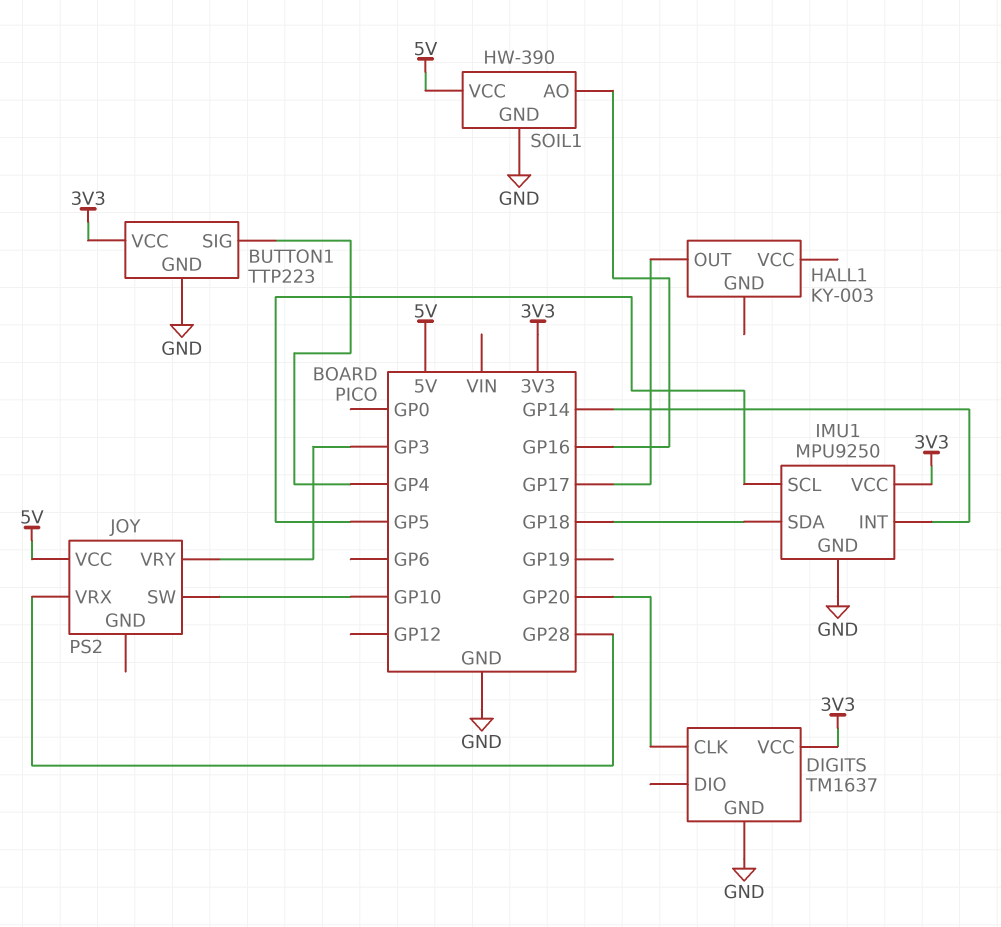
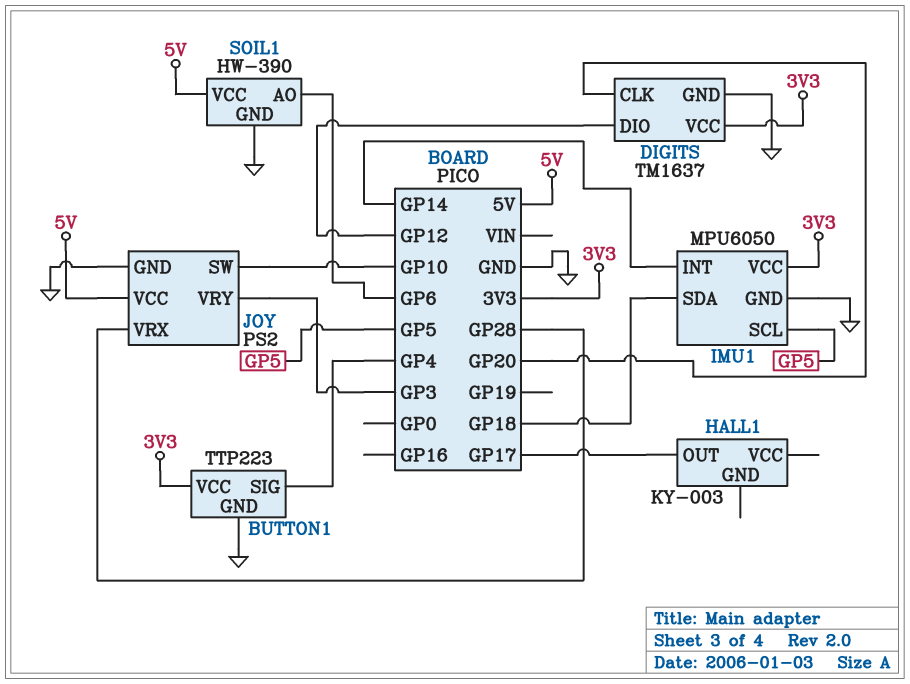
DIGITS pin DIO: none -> GP12
IMU1: MPU9250 -> MPU6050
JOY pin GND: none -> GND
SOIL1 pin AO: GP16 -> GP6

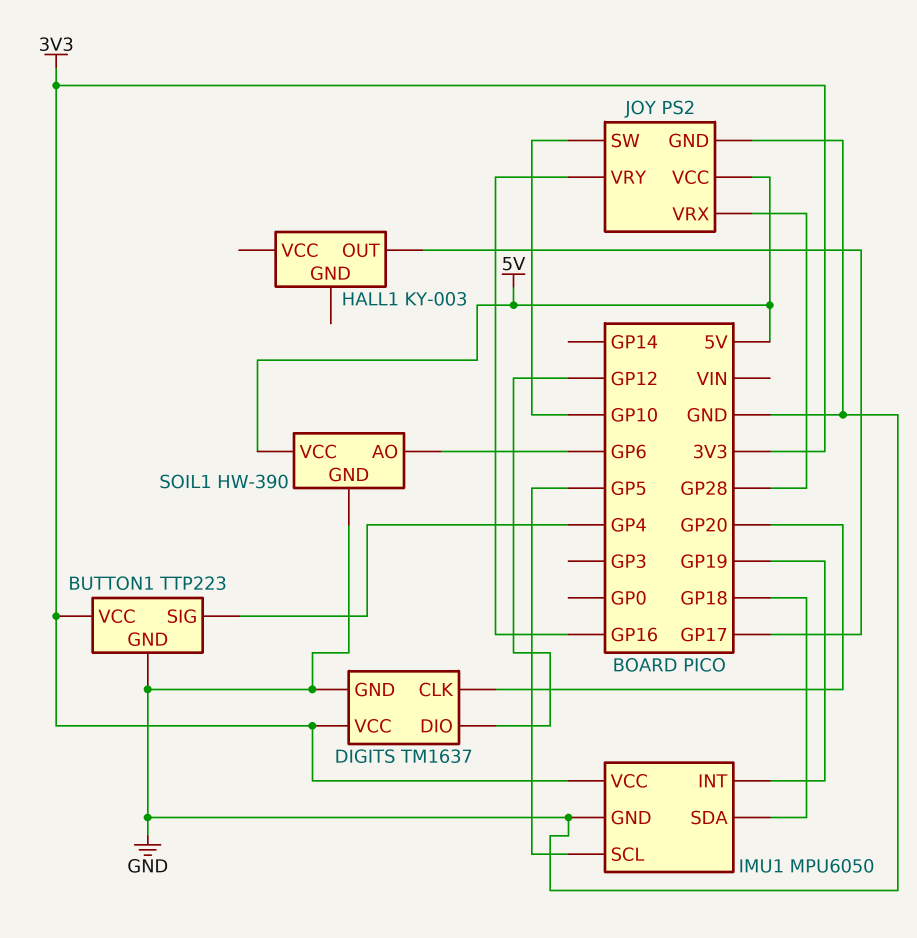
IMU1 pin INT: GP14 -> GP19
JOY pin VRY: GP3 -> GP16

